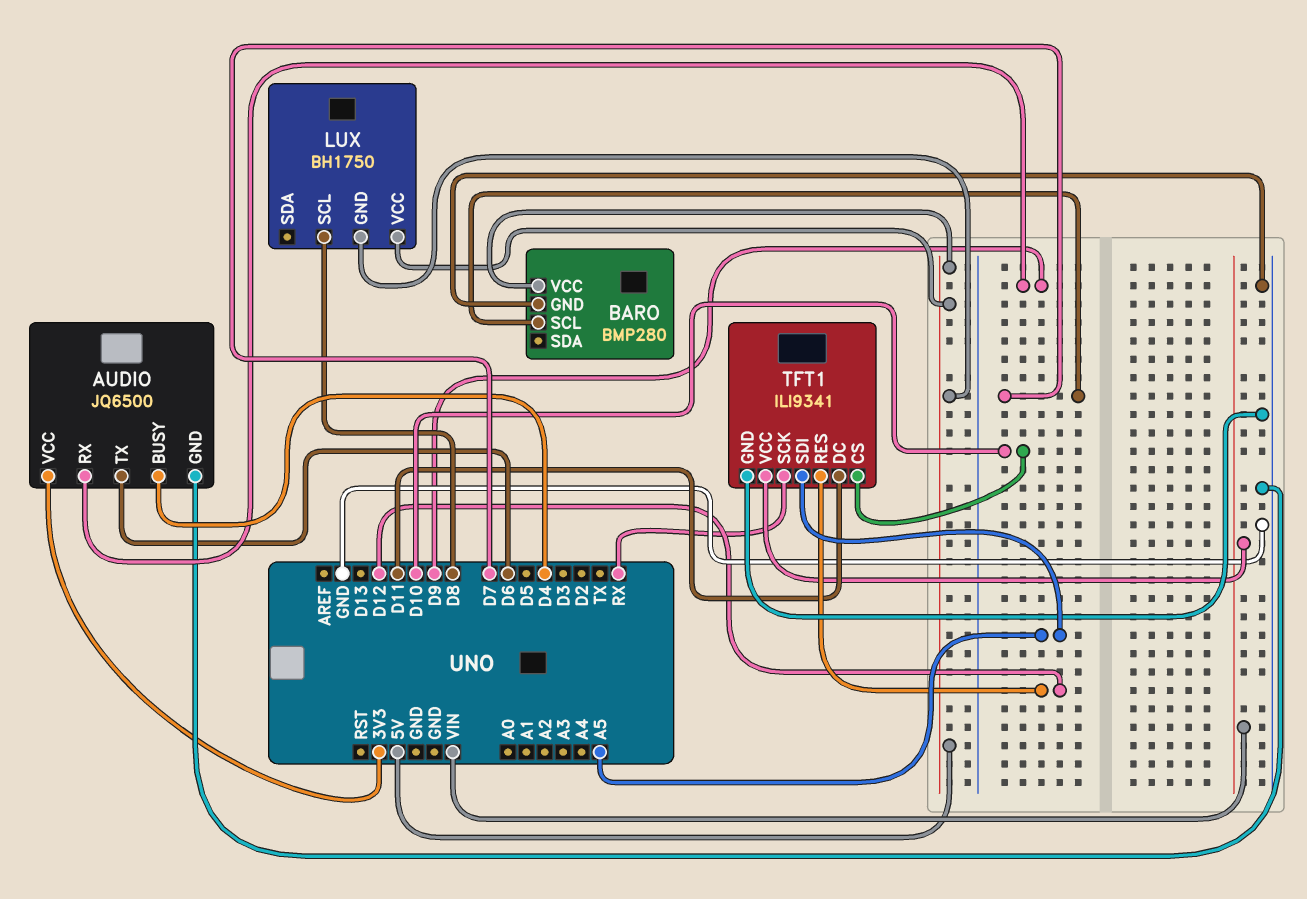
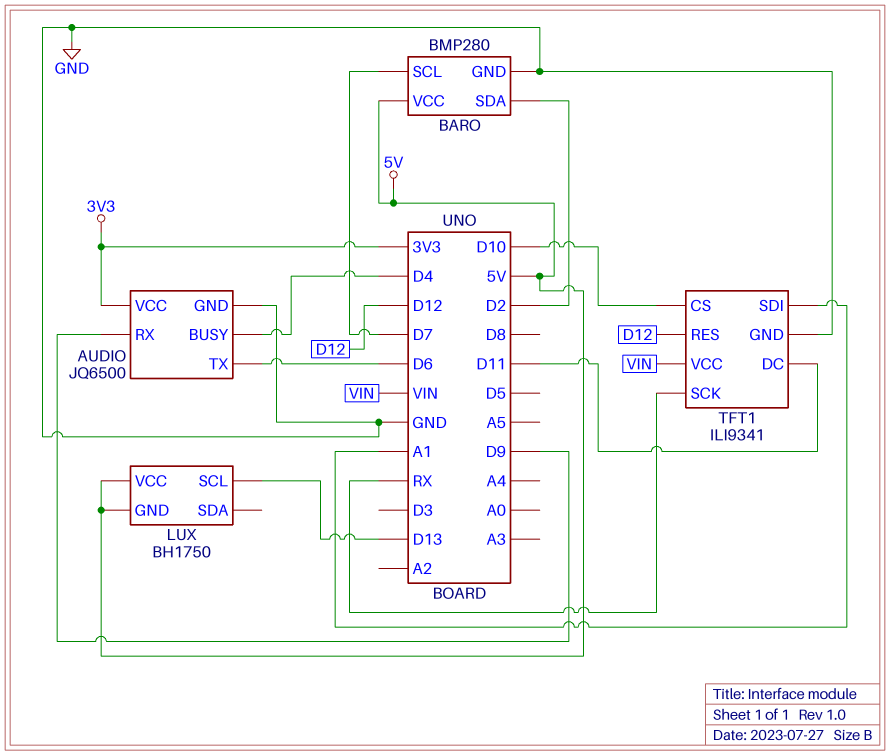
BARO pin SDA: none -> D2
LUX pin SCL: D8 -> D13
TFT1 pin SDI: A5 -> A1

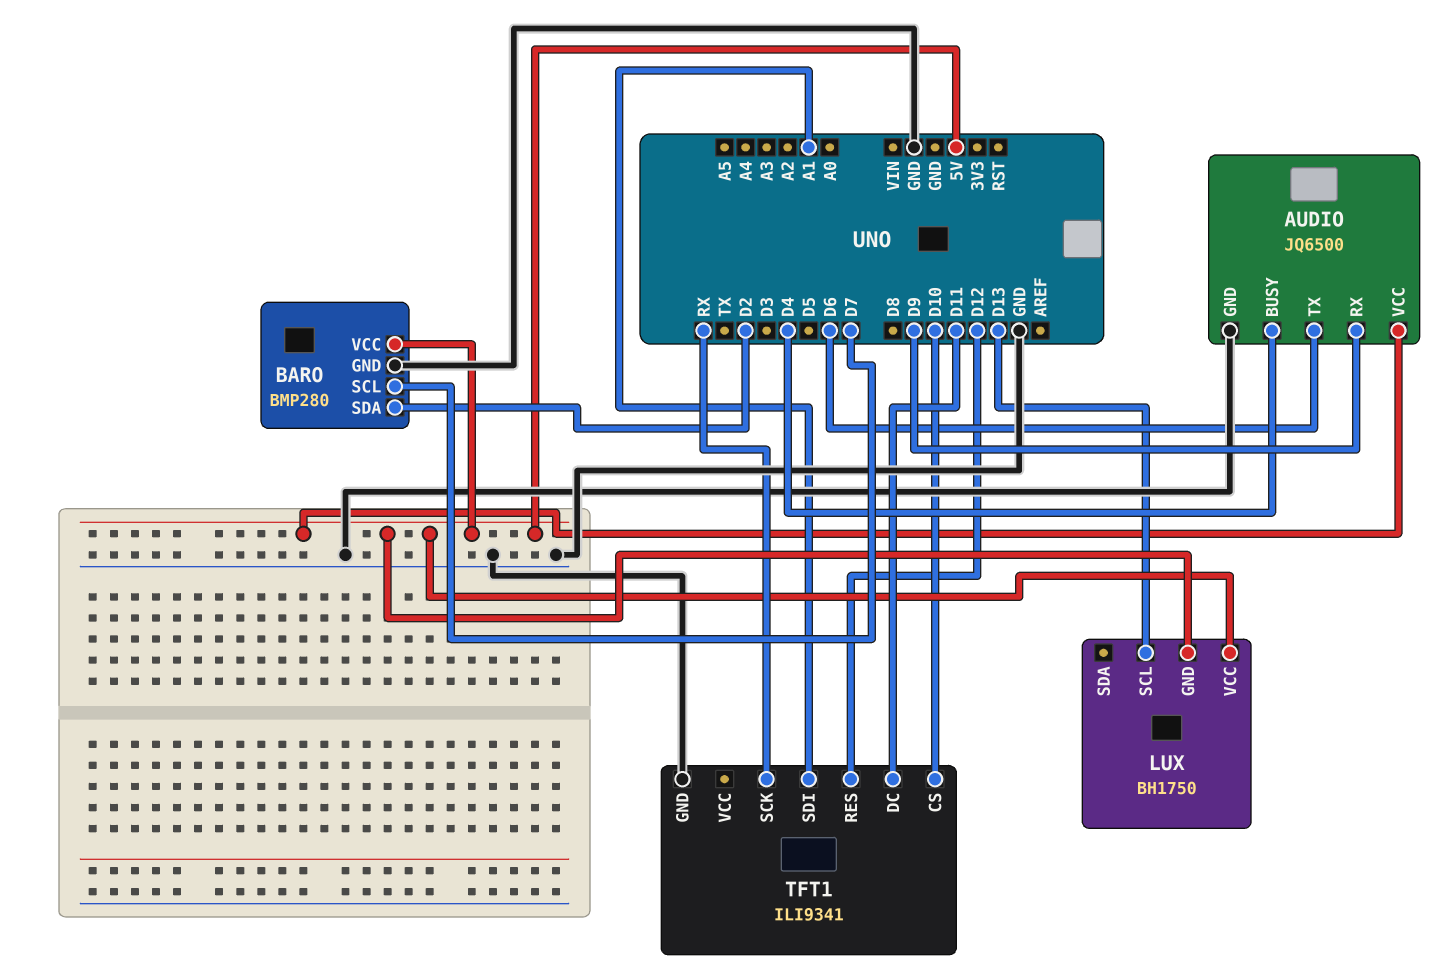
AUDIO pin VCC: 3V3 -> 5V
TFT1 pin VCC: VIN -> none

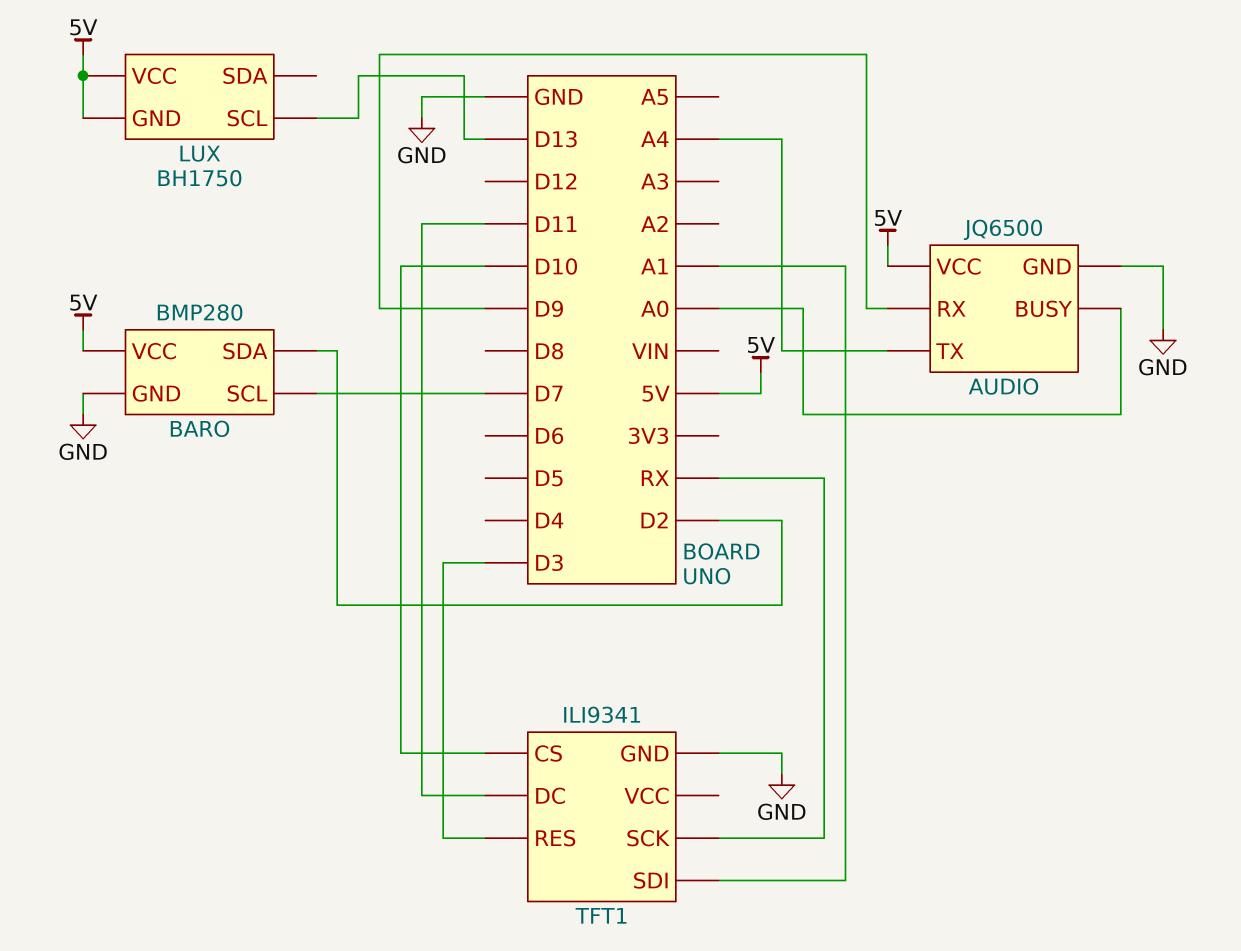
AUDIO pin BUSY: D4 -> A0
AUDIO pin TX: D6 -> A4
TFT1 pin RES: D12 -> D3

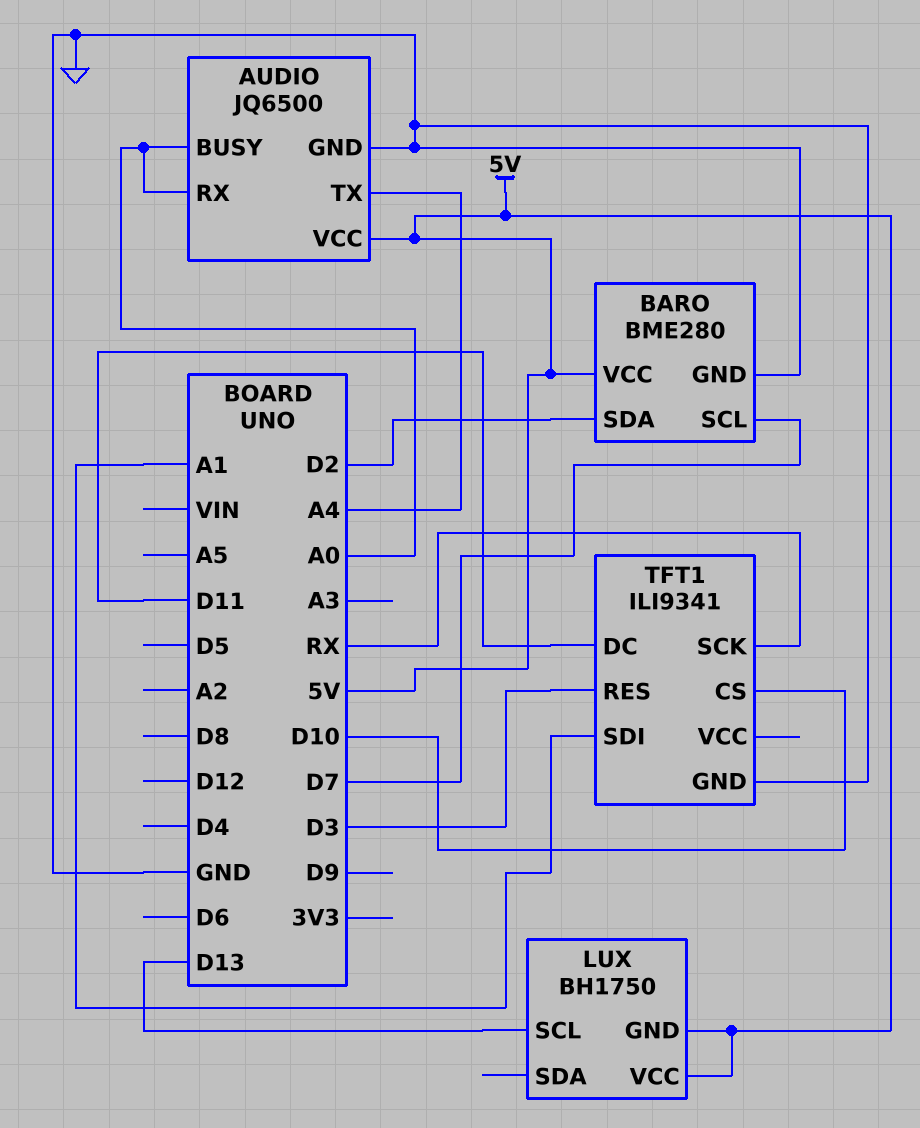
AUDIO pin RX: D9 -> A0
BARO: BMP280 -> BME280

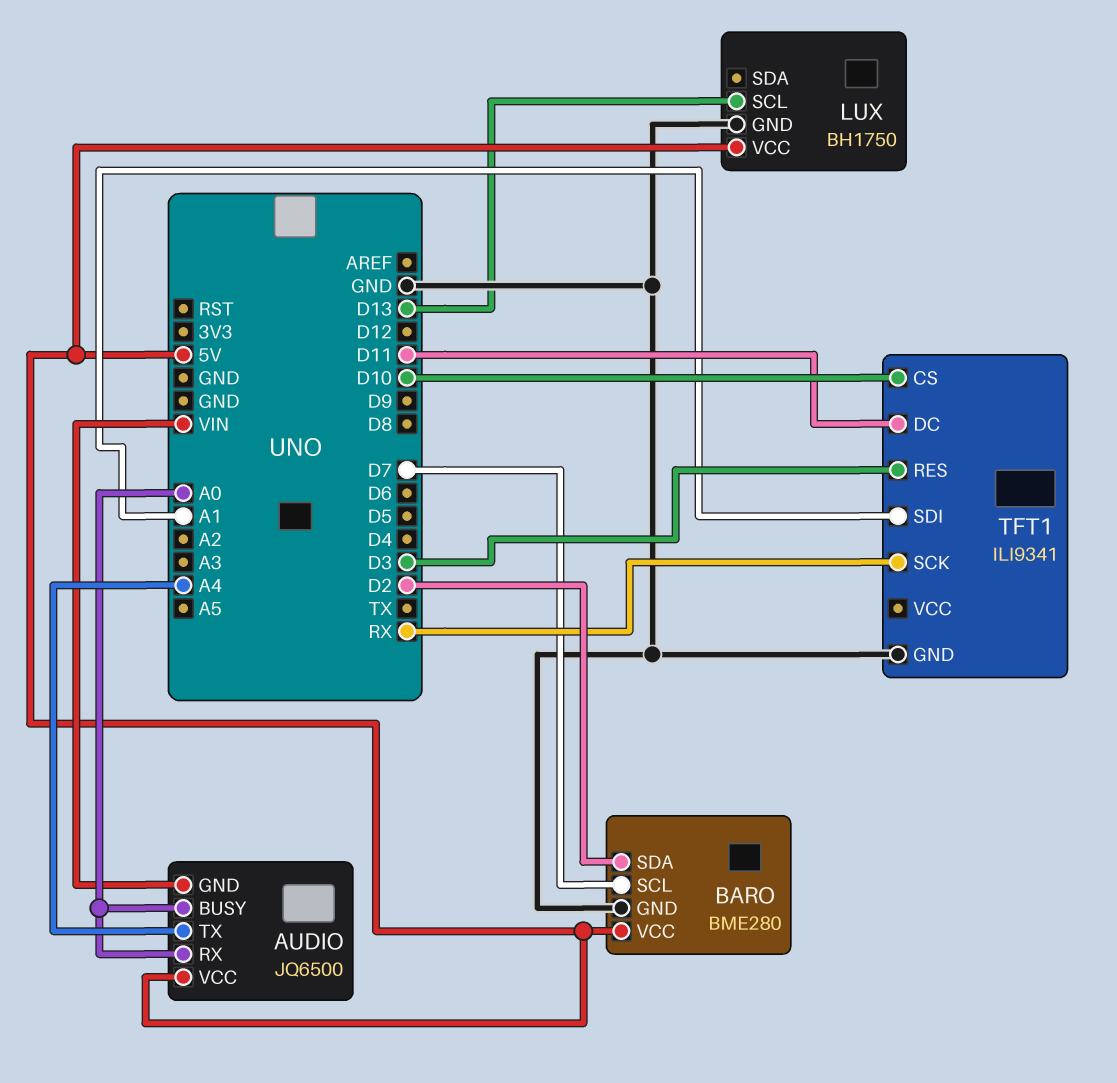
AUDIO pin GND: GND -> VIN
LUX pin GND: 5V -> GND

